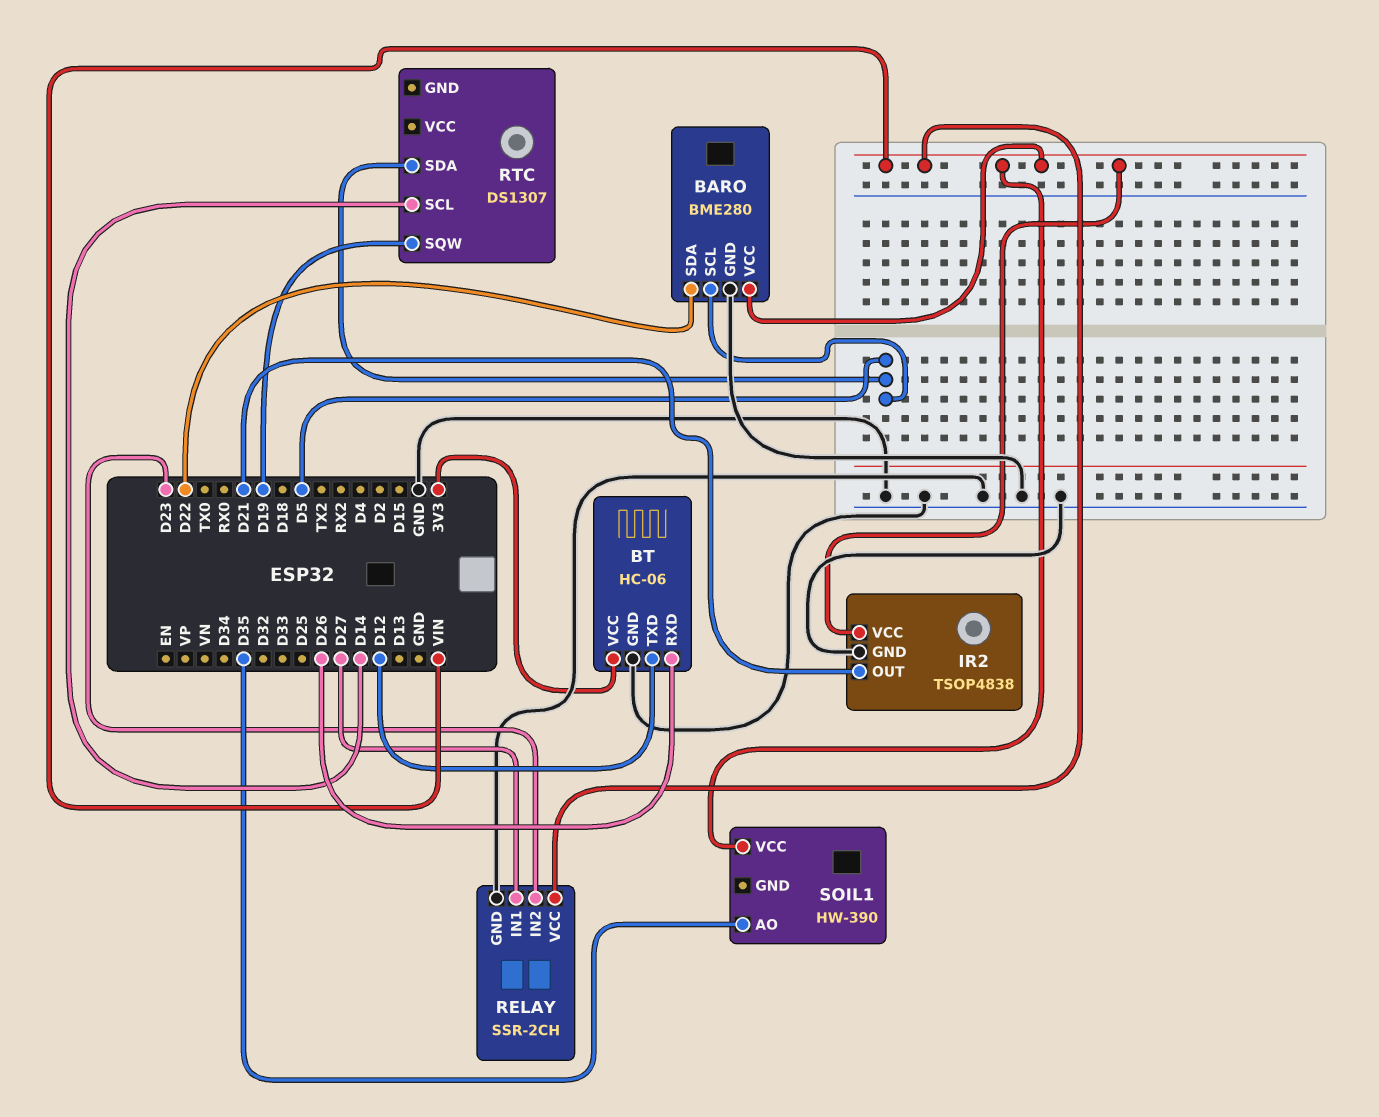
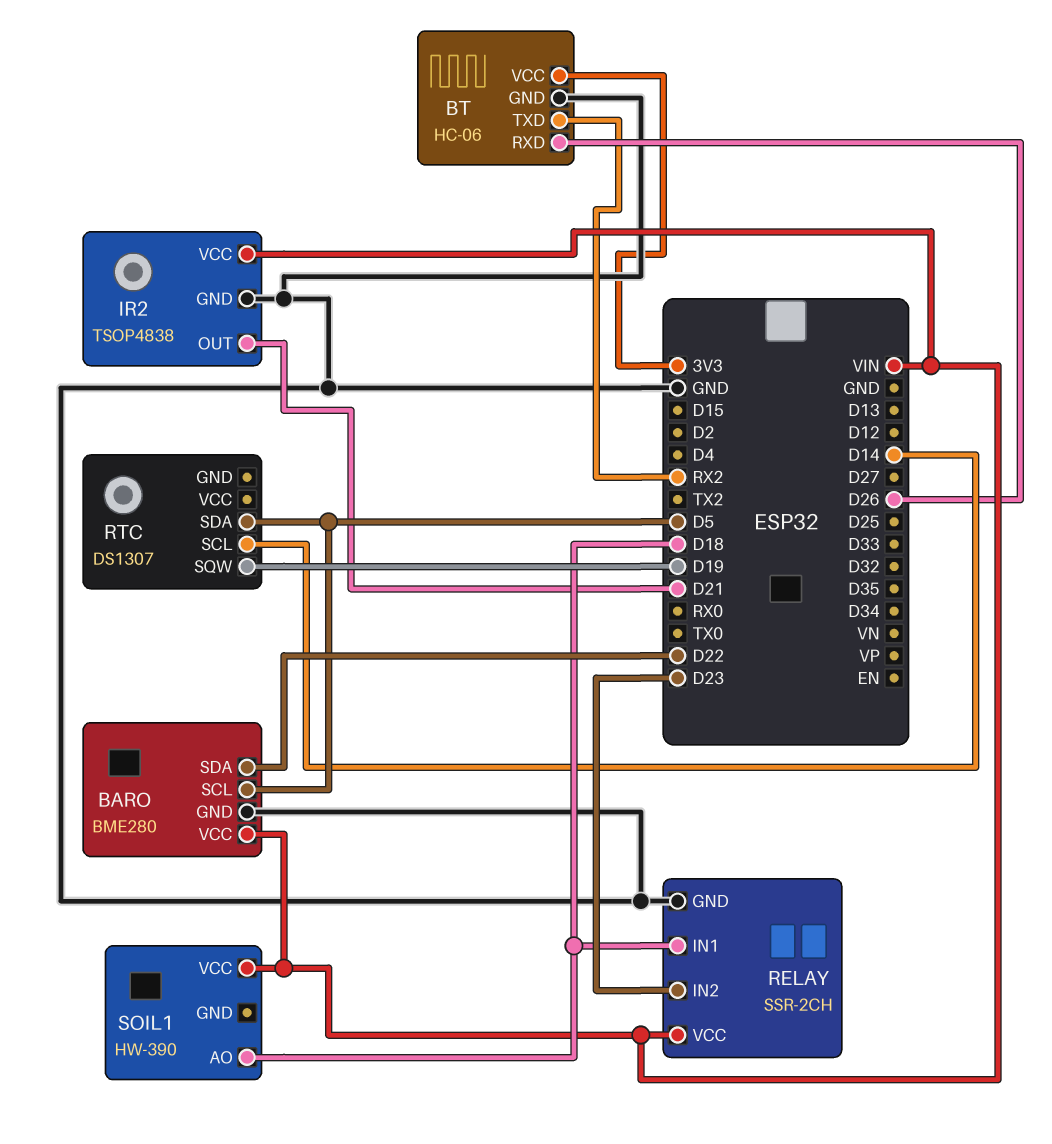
BT pin TXD: D12 -> RX2
RELAY pin IN1: D27 -> D18
SOIL1 pin AO: D35 -> D18

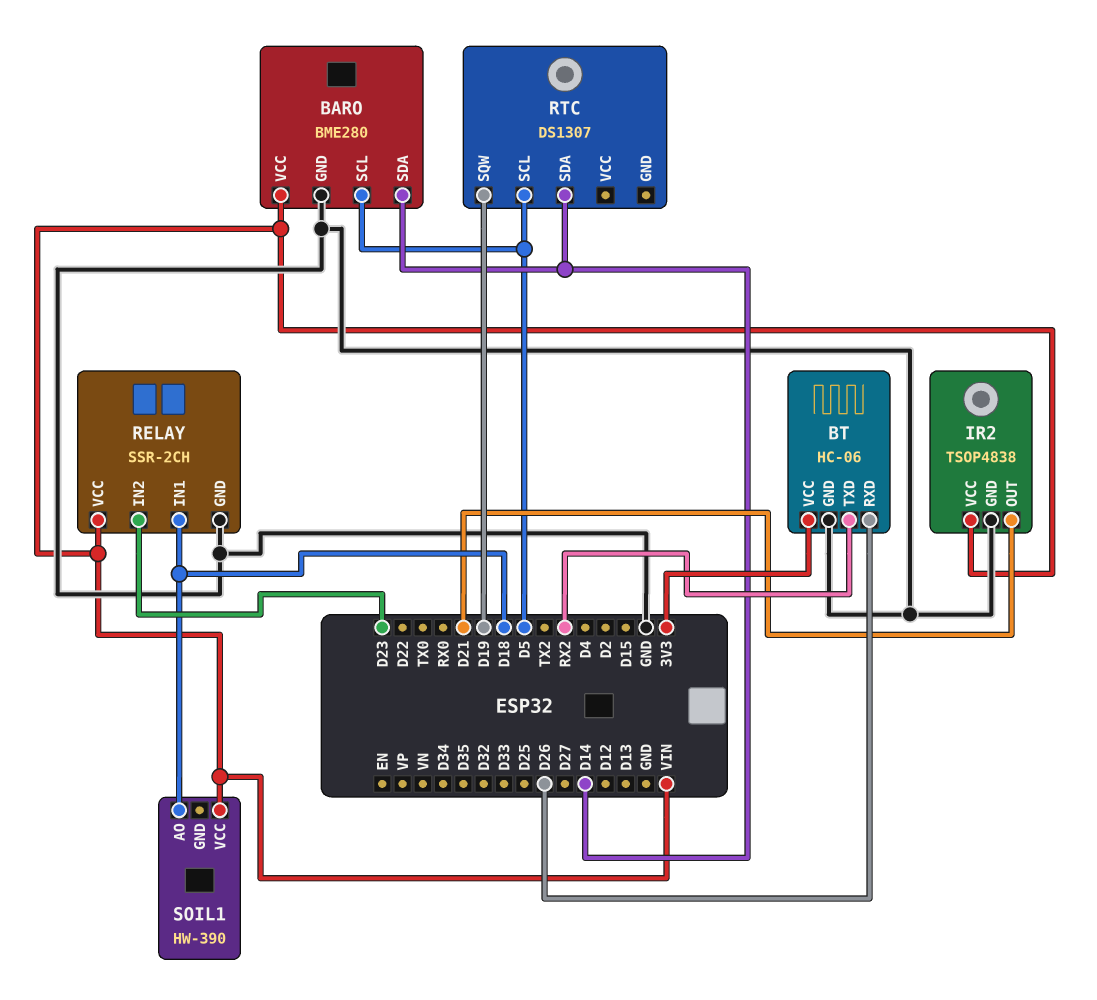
BARO pin SDA: D22 -> D14
RTC pin SCL: D14 -> D5
RTC pin SDA: D5 -> D14

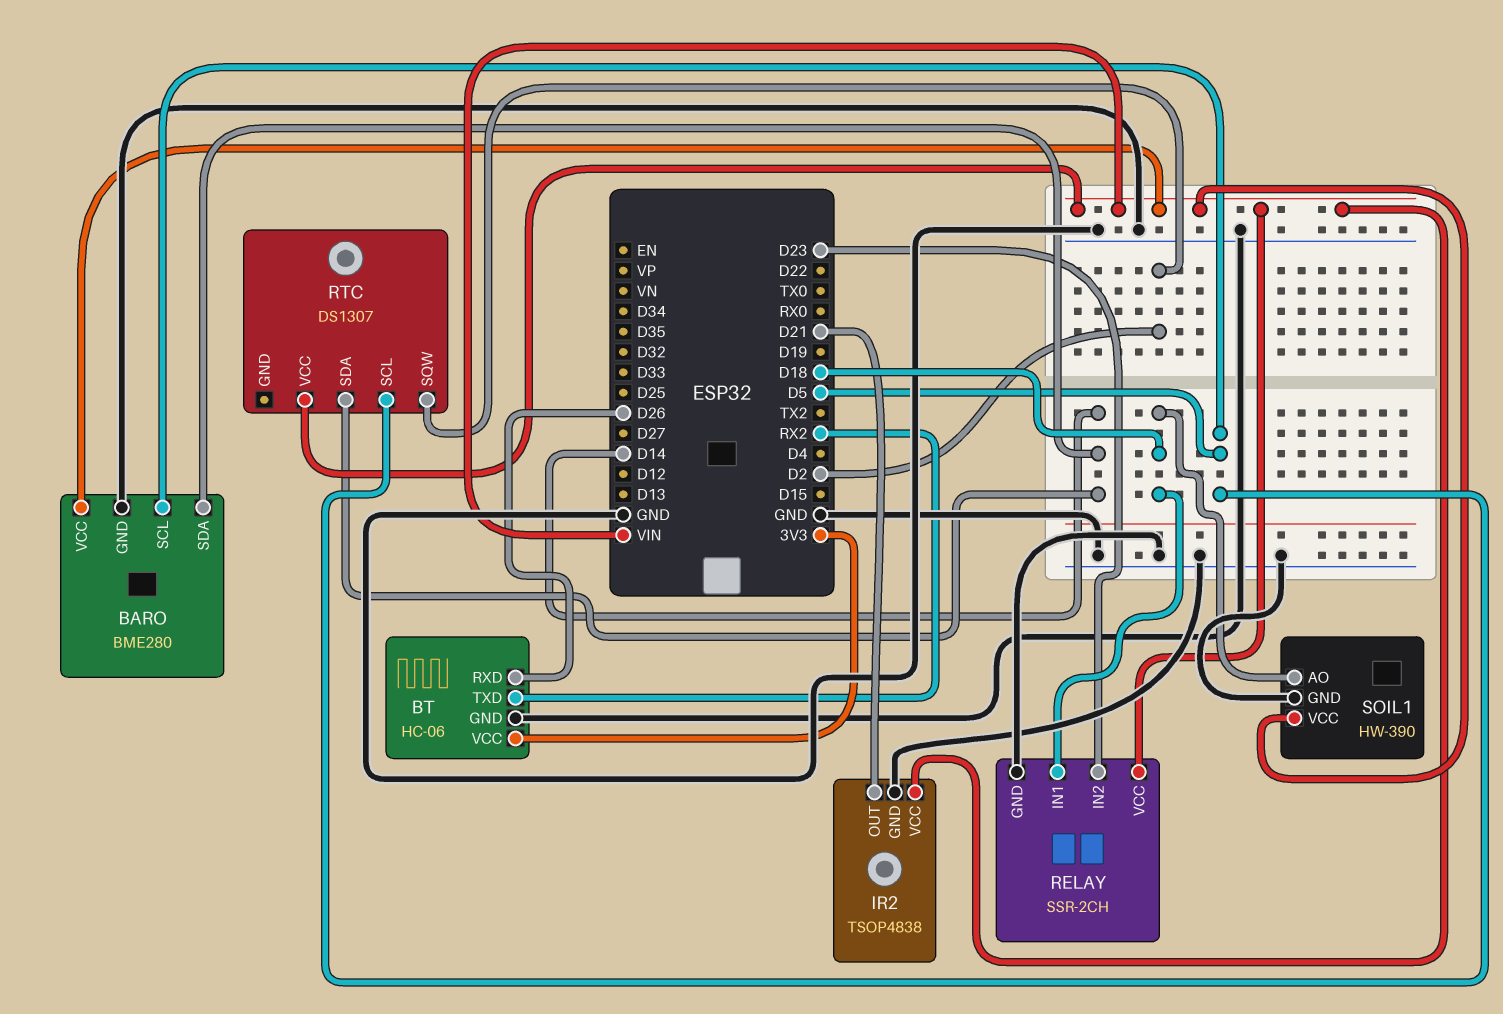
RTC pin SQW: D19 -> D2
RTC pin VCC: none -> VIN
SOIL1 pin GND: none -> GND

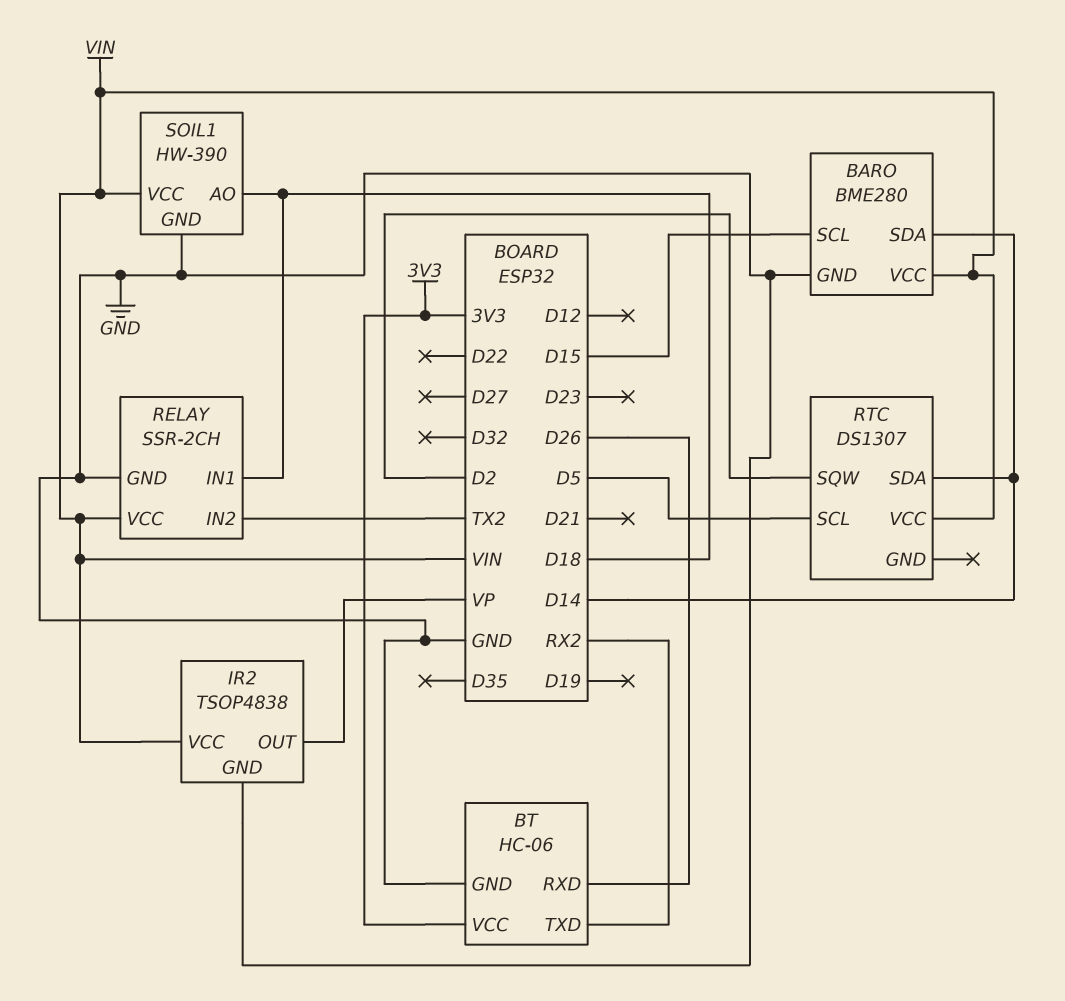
BARO pin SCL: D5 -> D15
IR2 pin OUT: D21 -> VP
RELAY pin IN2: D23 -> TX2

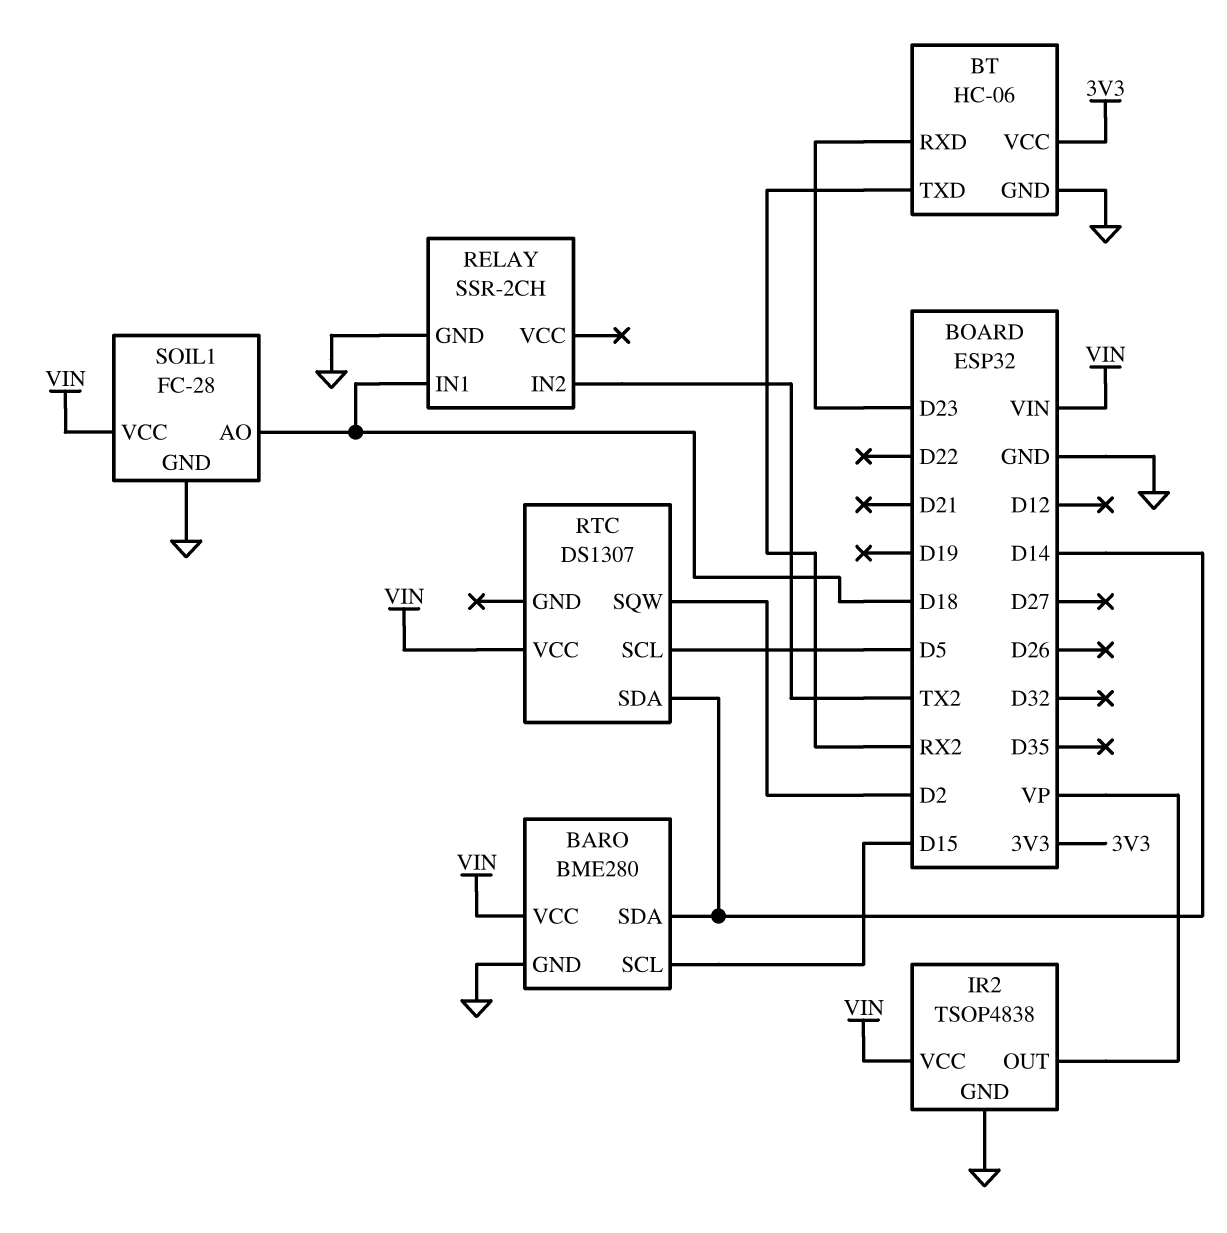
BT pin RXD: D26 -> D23
RELAY pin VCC: VIN -> none
SOIL1: HW-390 -> FC-28

